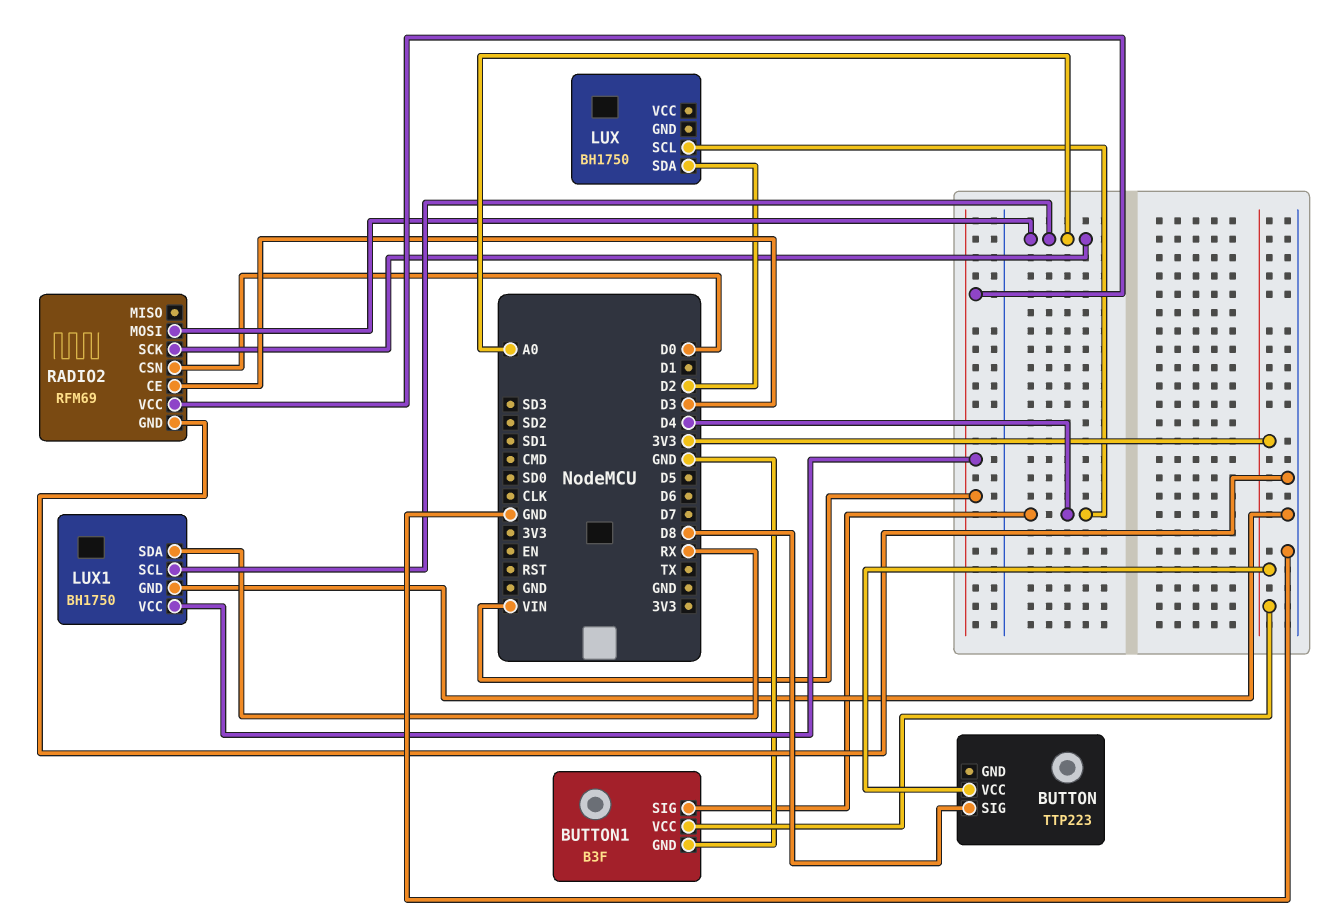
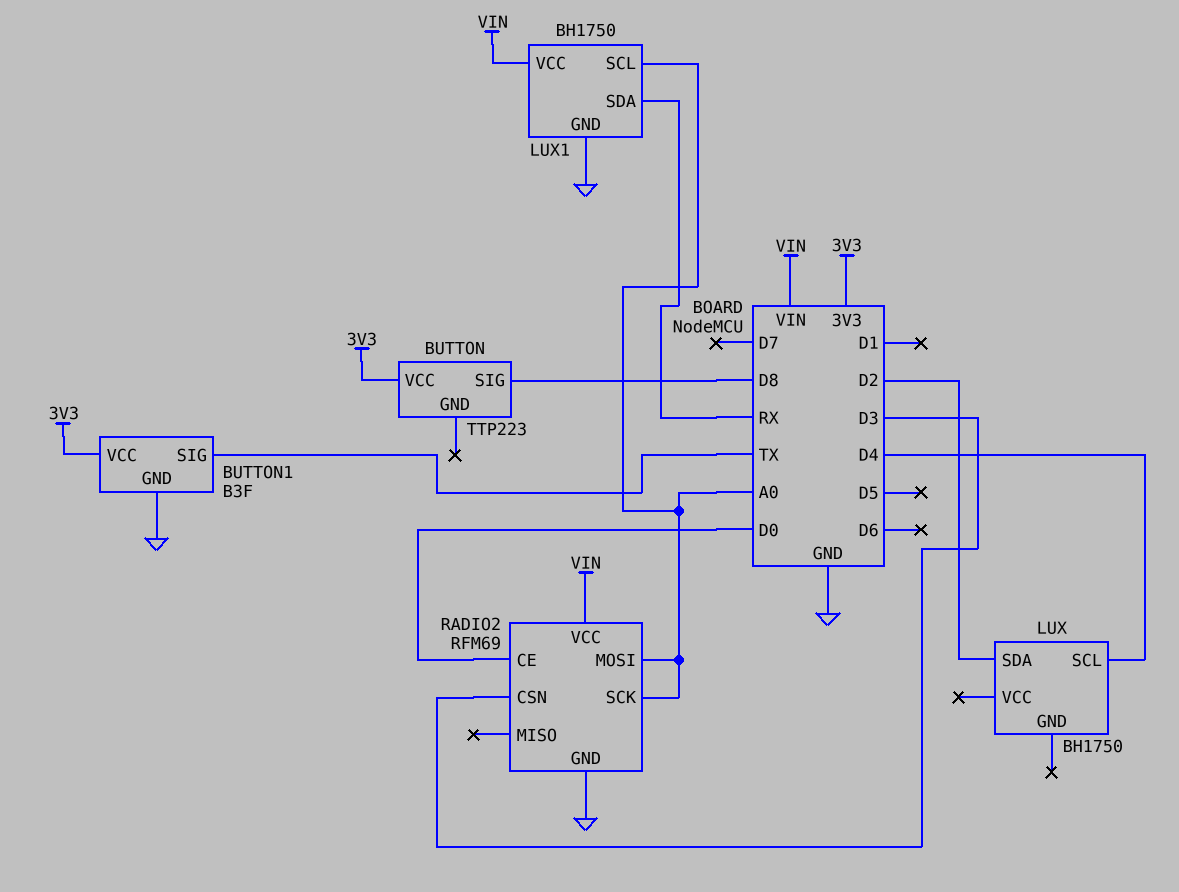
BUTTON1 pin SIG: D4 -> TX
RADIO2 pin CE: D3 -> D0
RADIO2 pin CSN: D0 -> D3

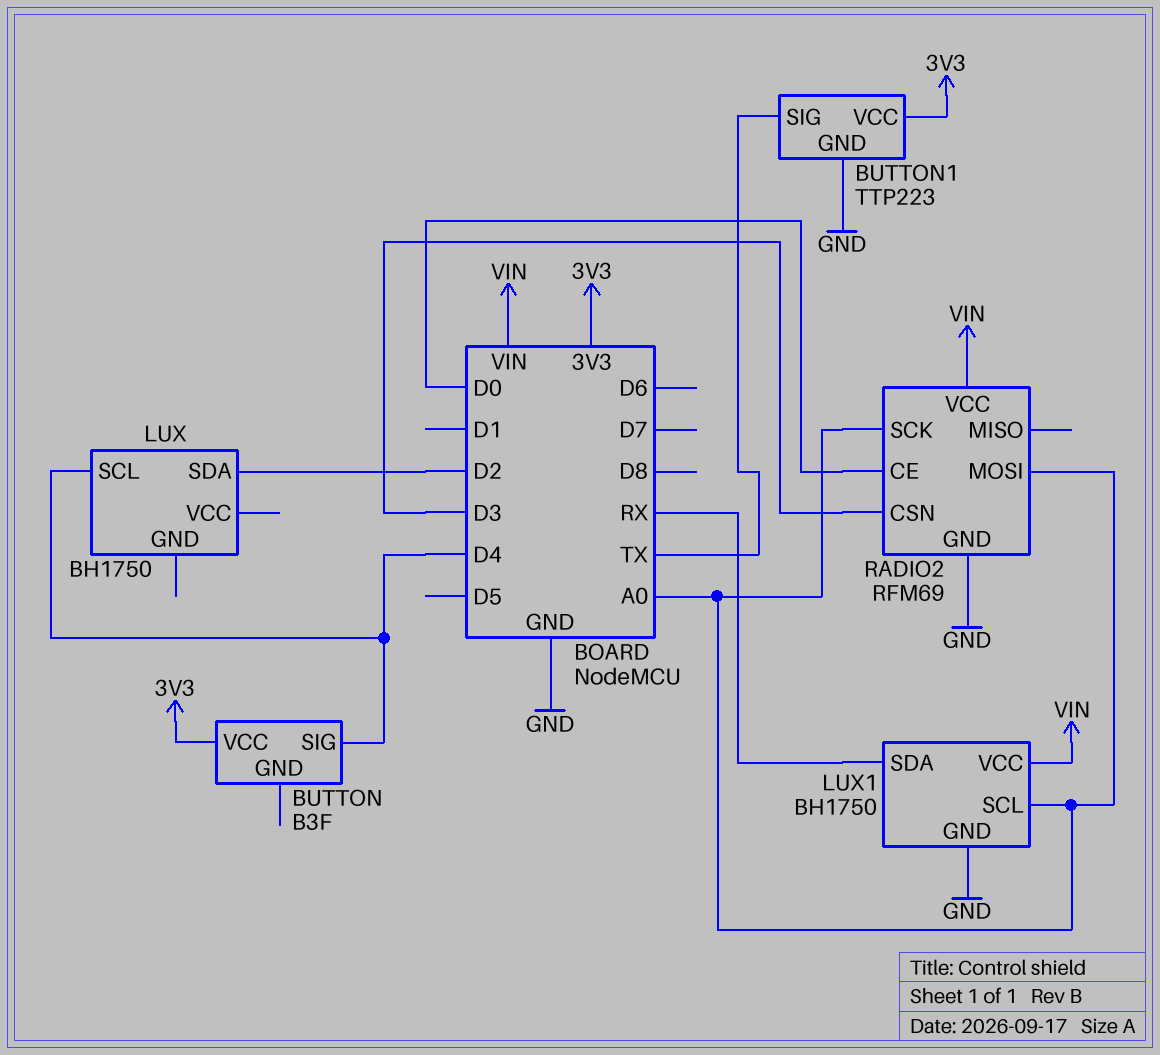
BUTTON: TTP223 -> B3F
BUTTON pin SIG: D8 -> D4
BUTTON1: B3F -> TTP223

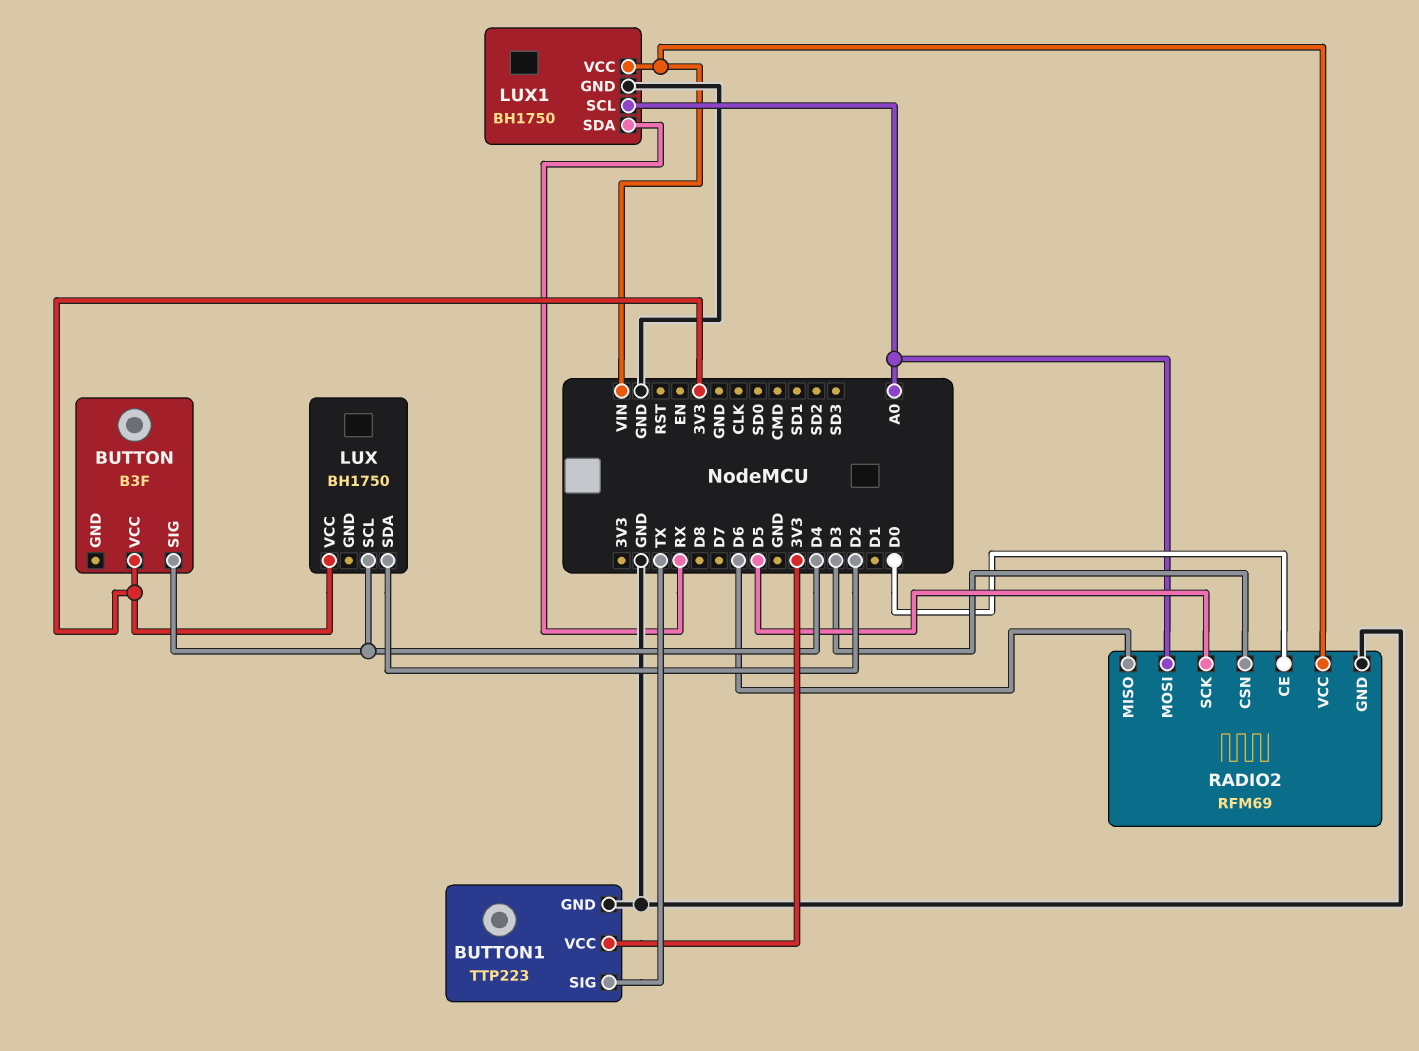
LUX pin VCC: none -> 3V3
RADIO2 pin MISO: none -> D6
RADIO2 pin SCK: A0 -> D5

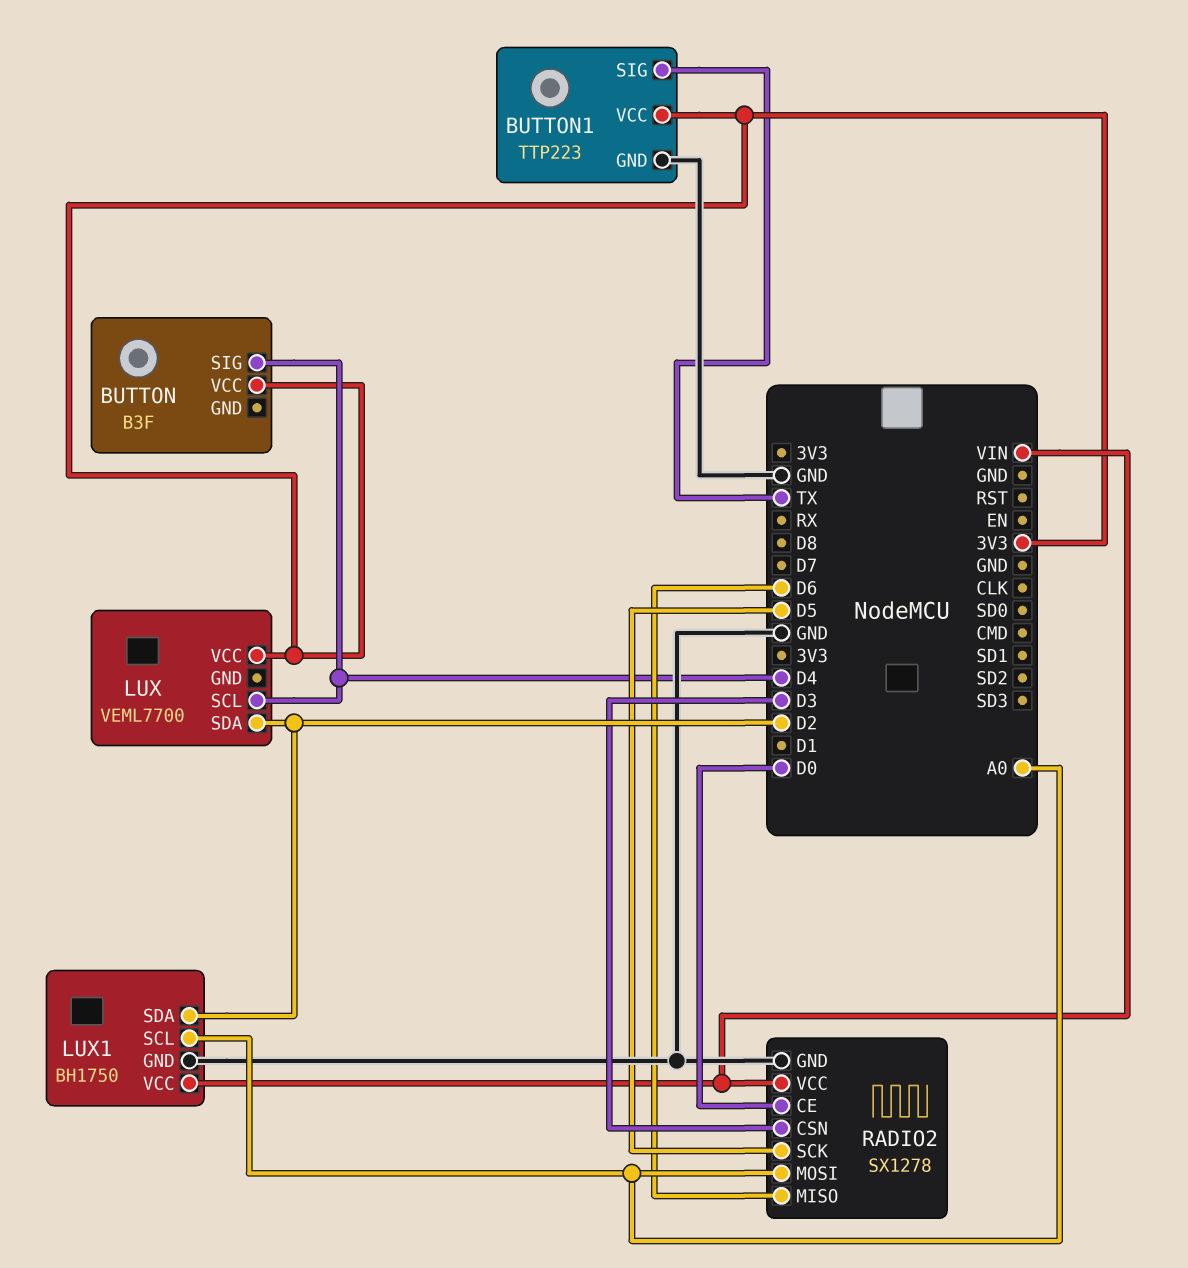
LUX: BH1750 -> VEML7700
LUX1 pin SDA: RX -> D2
RADIO2: RFM69 -> SX1278

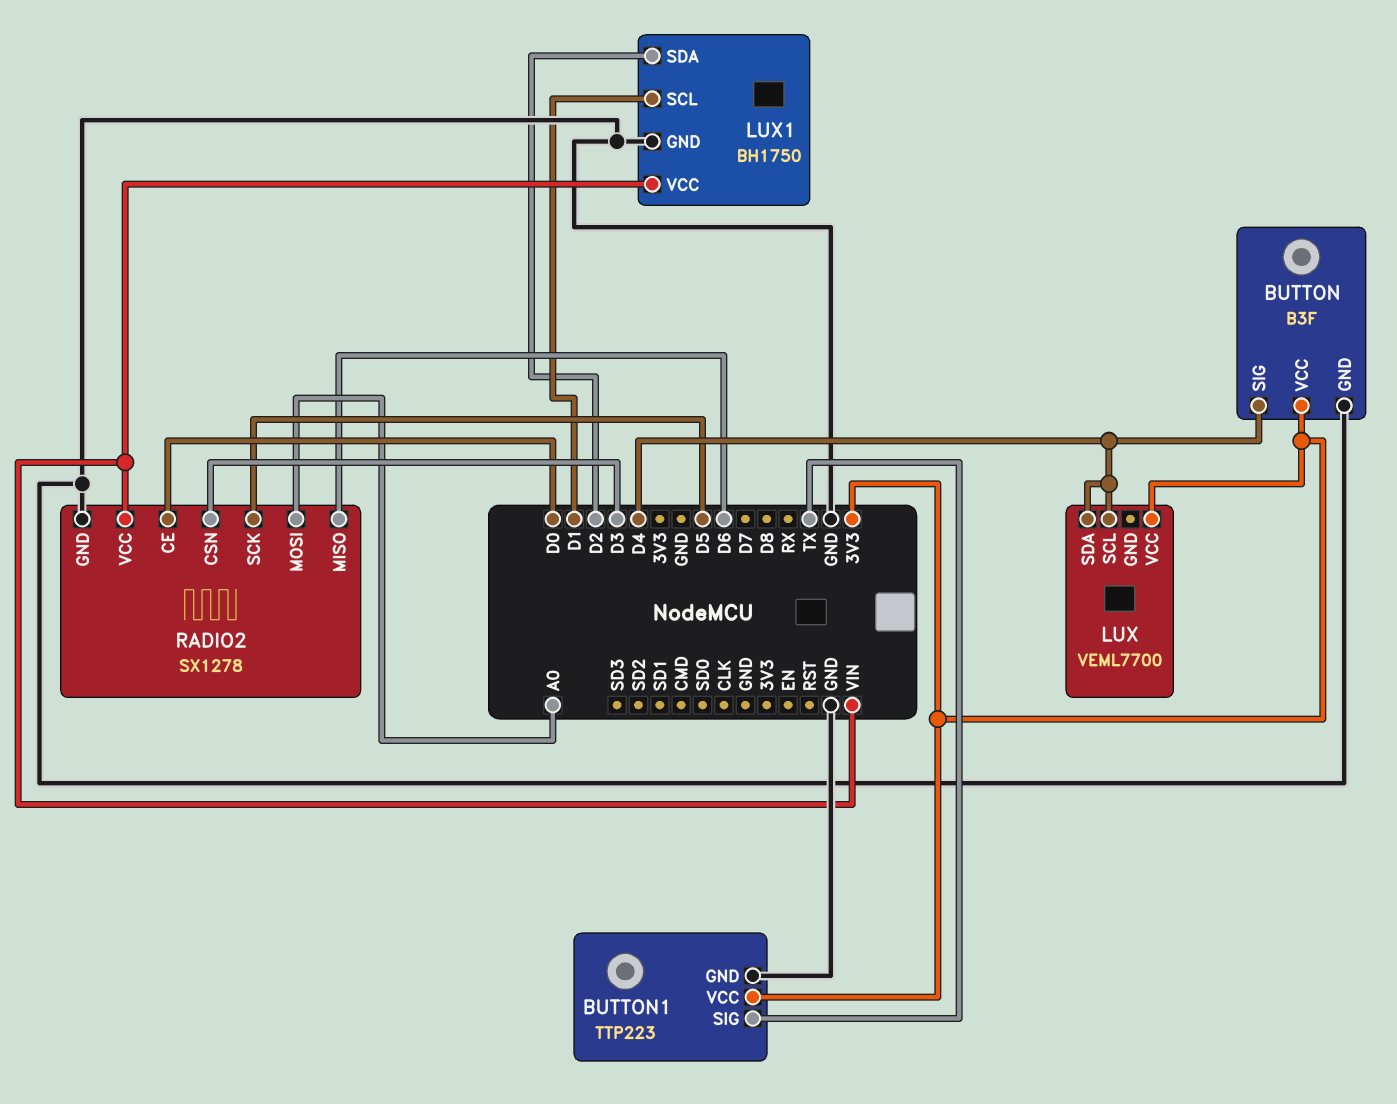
BUTTON pin GND: none -> GND
LUX pin SDA: D2 -> D4
LUX1 pin SCL: A0 -> D1

